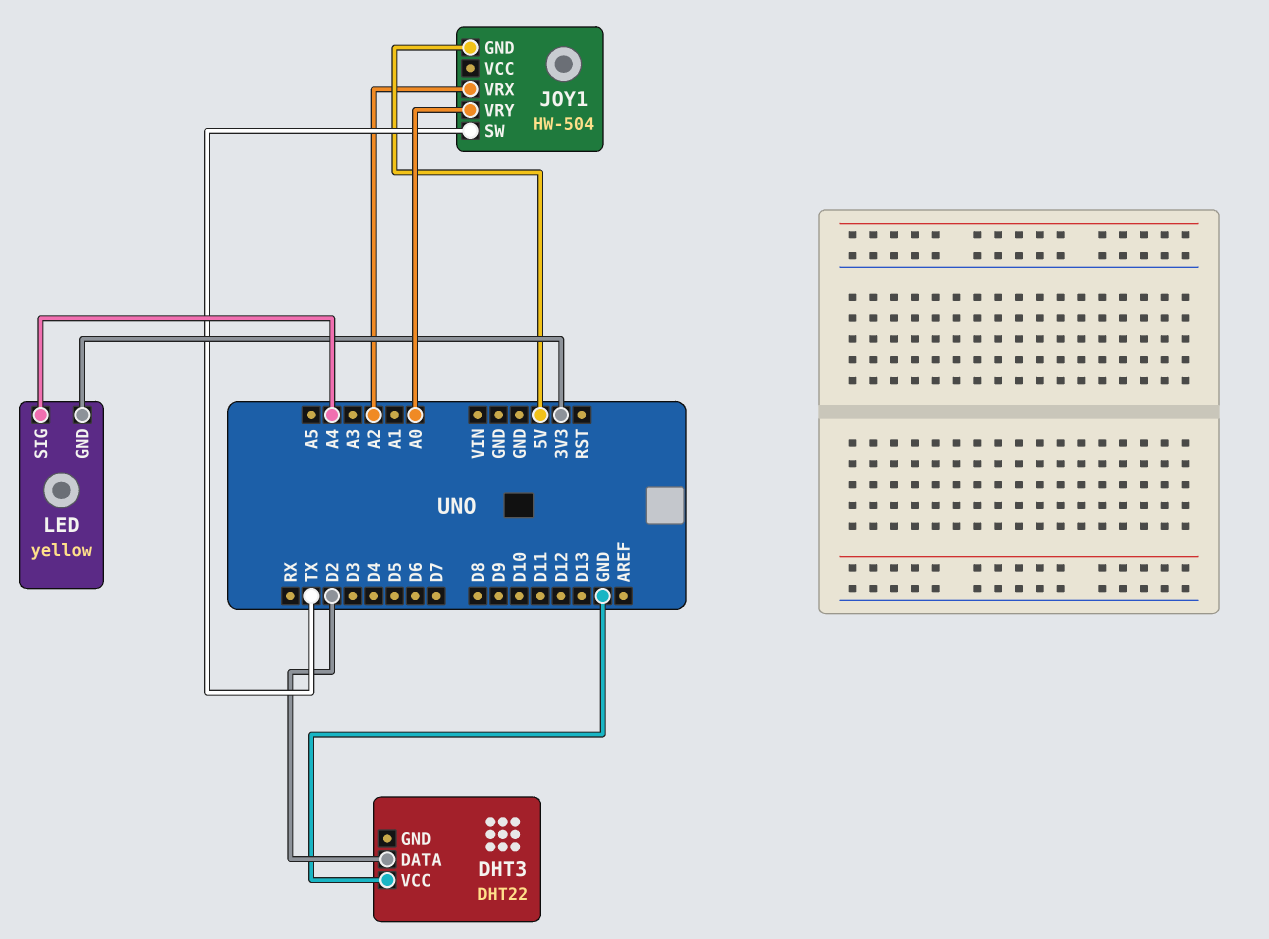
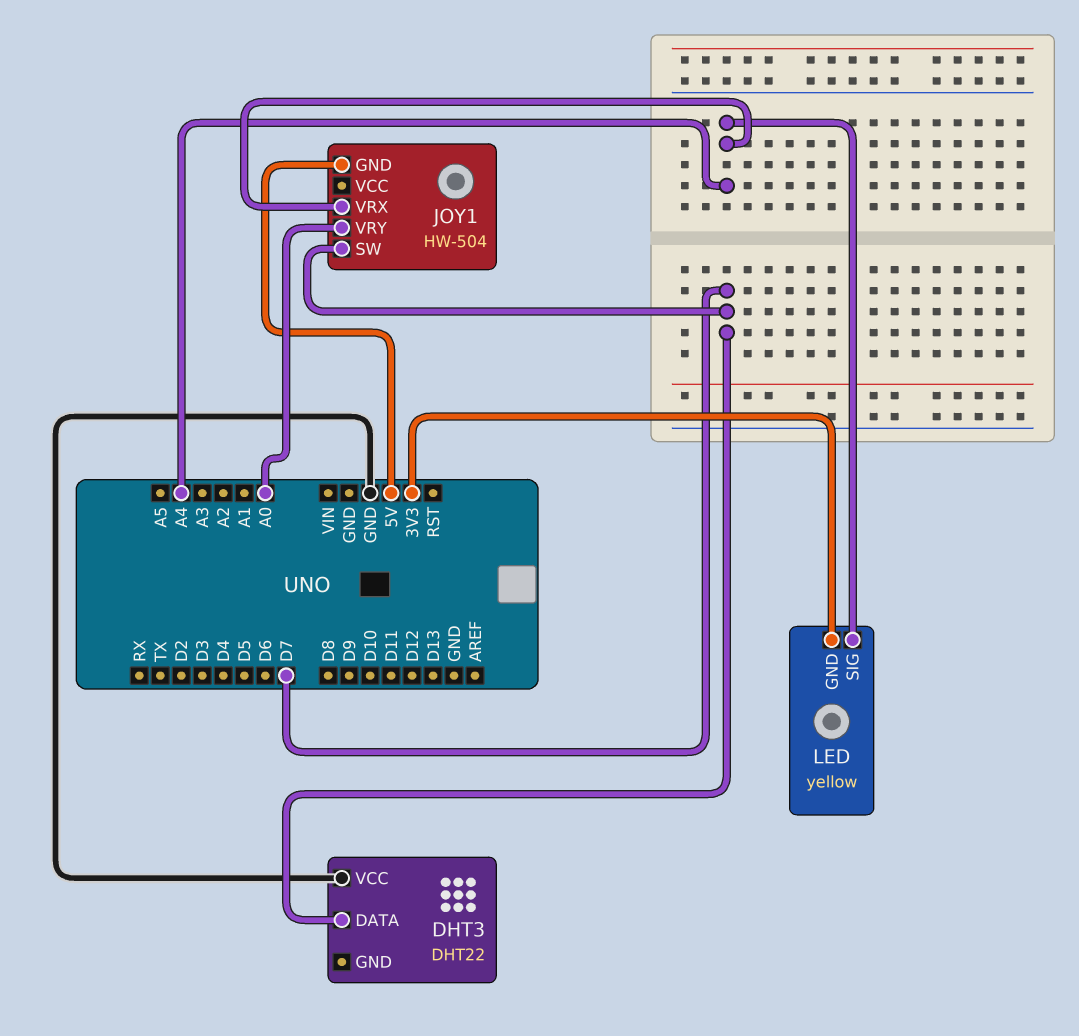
DHT3 pin DATA: D2 -> D7
JOY1 pin SW: TX -> D7
JOY1 pin VRX: A2 -> A4

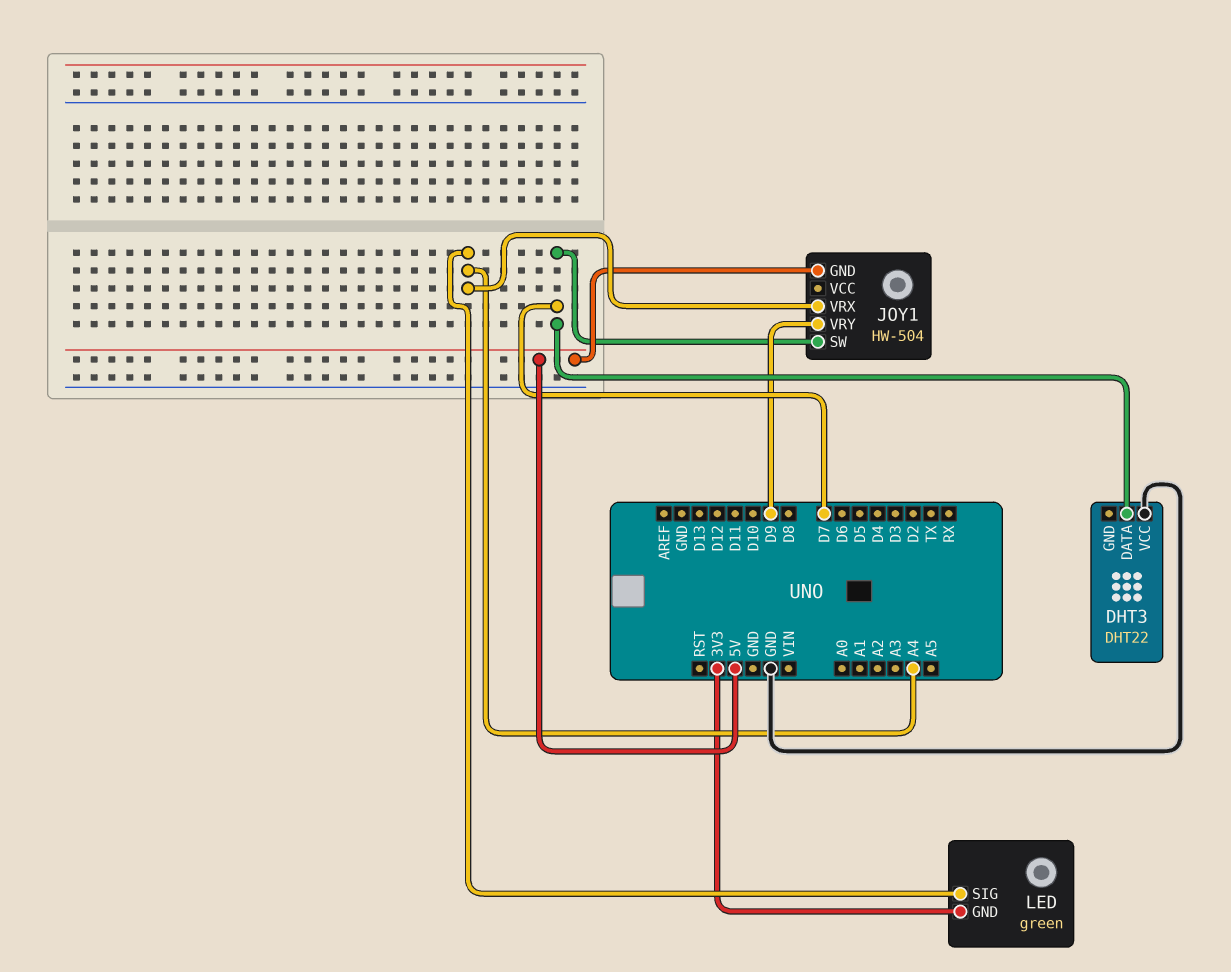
JOY1 pin VRY: A0 -> D9
LED: yellow -> green

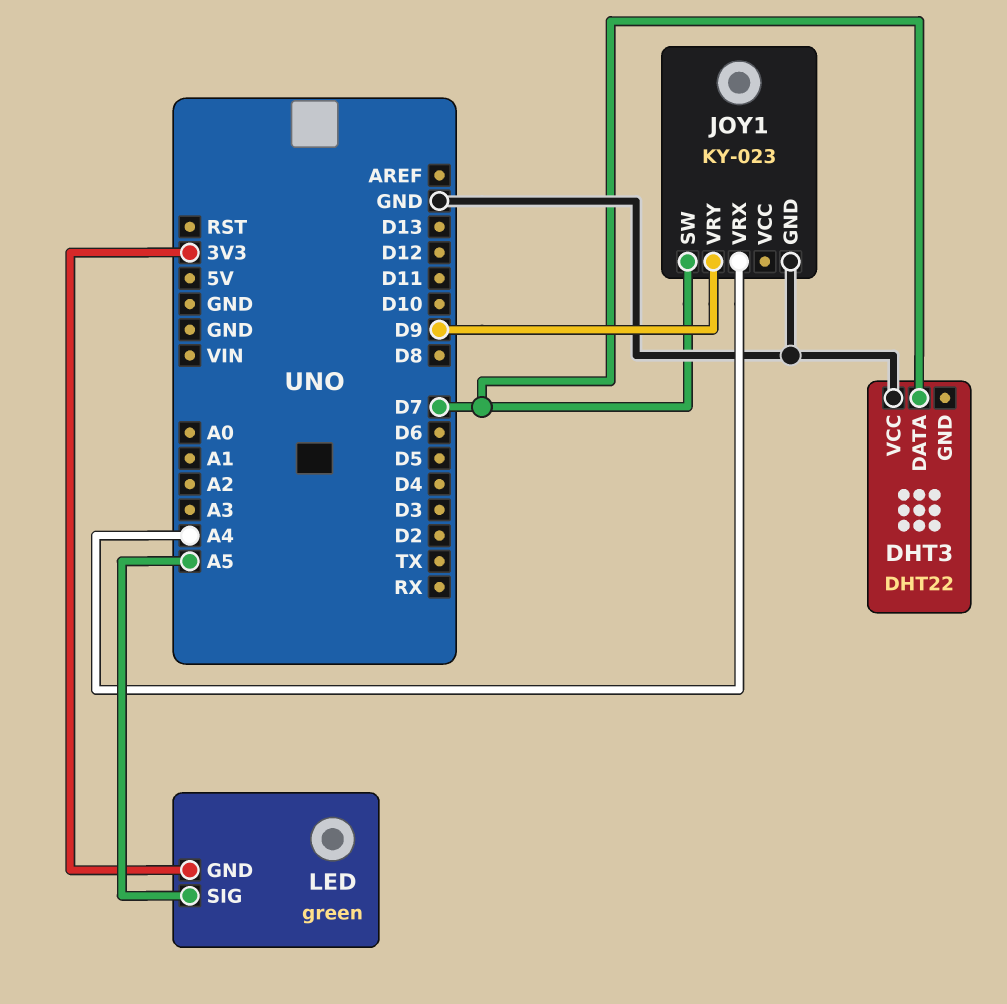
JOY1: HW-504 -> KY-023
JOY1 pin GND: 5V -> GND
LED pin SIG: A4 -> A5

